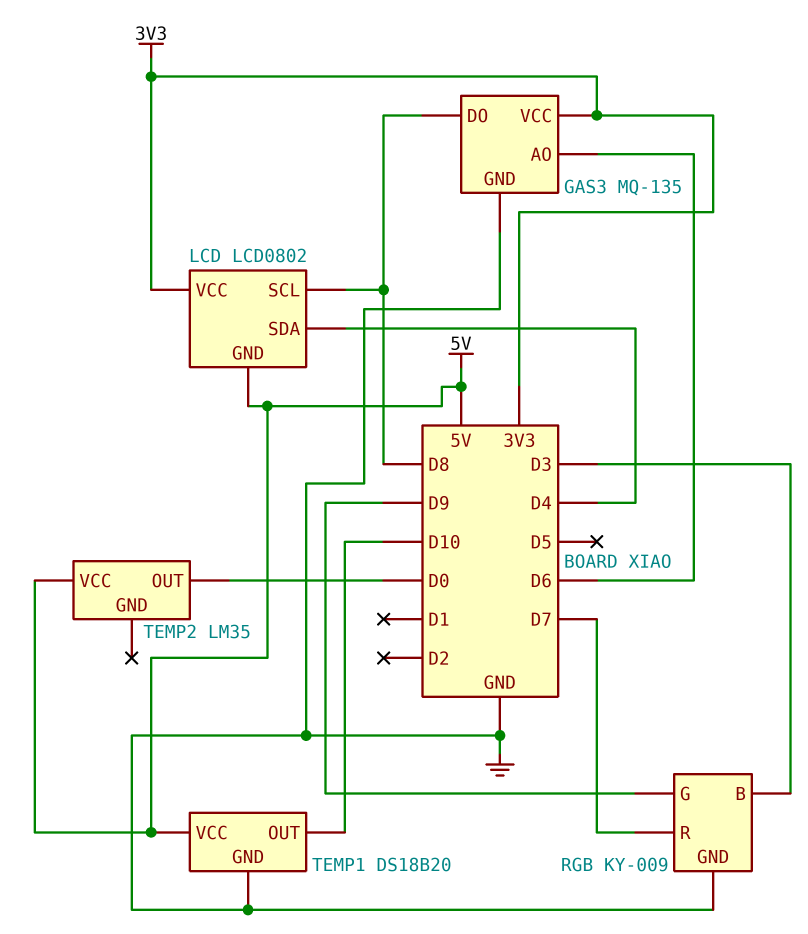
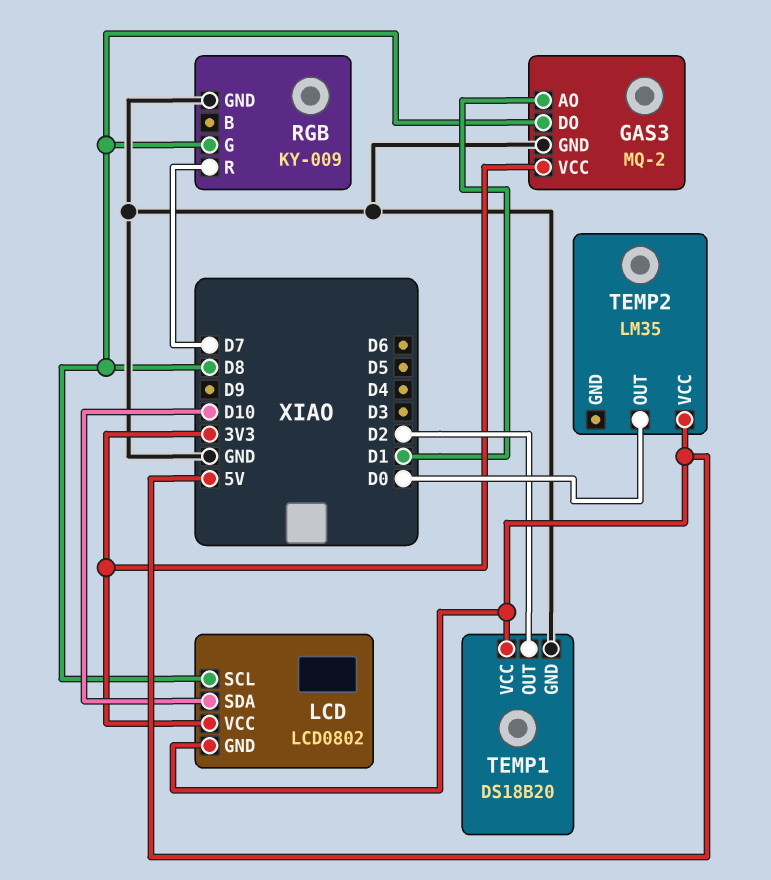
GAS3: MQ-135 -> MQ-2
GAS3 pin AO: D6 -> D1
LCD pin SDA: D4 -> D10
RGB pin B: D3 -> none
RGB pin G: D9 -> D8
TEMP1 pin OUT: D10 -> D2

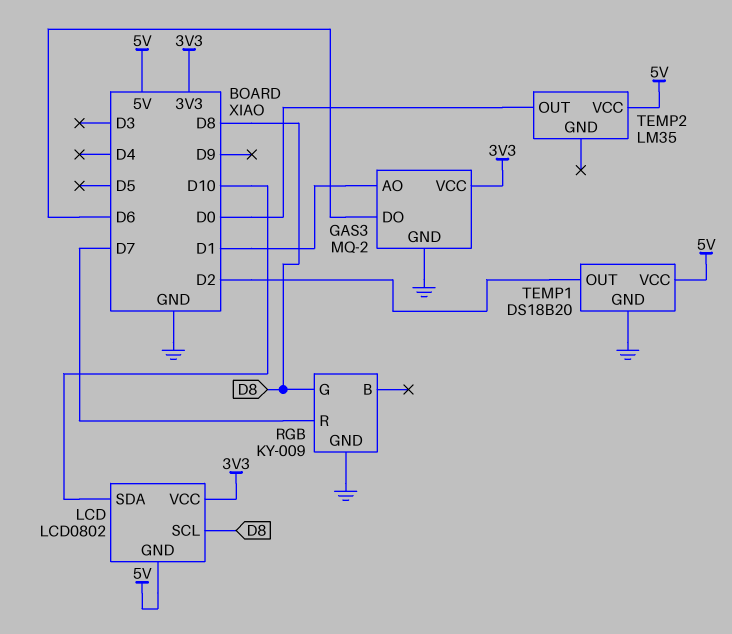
GAS3 pin DO: D8 -> D6

